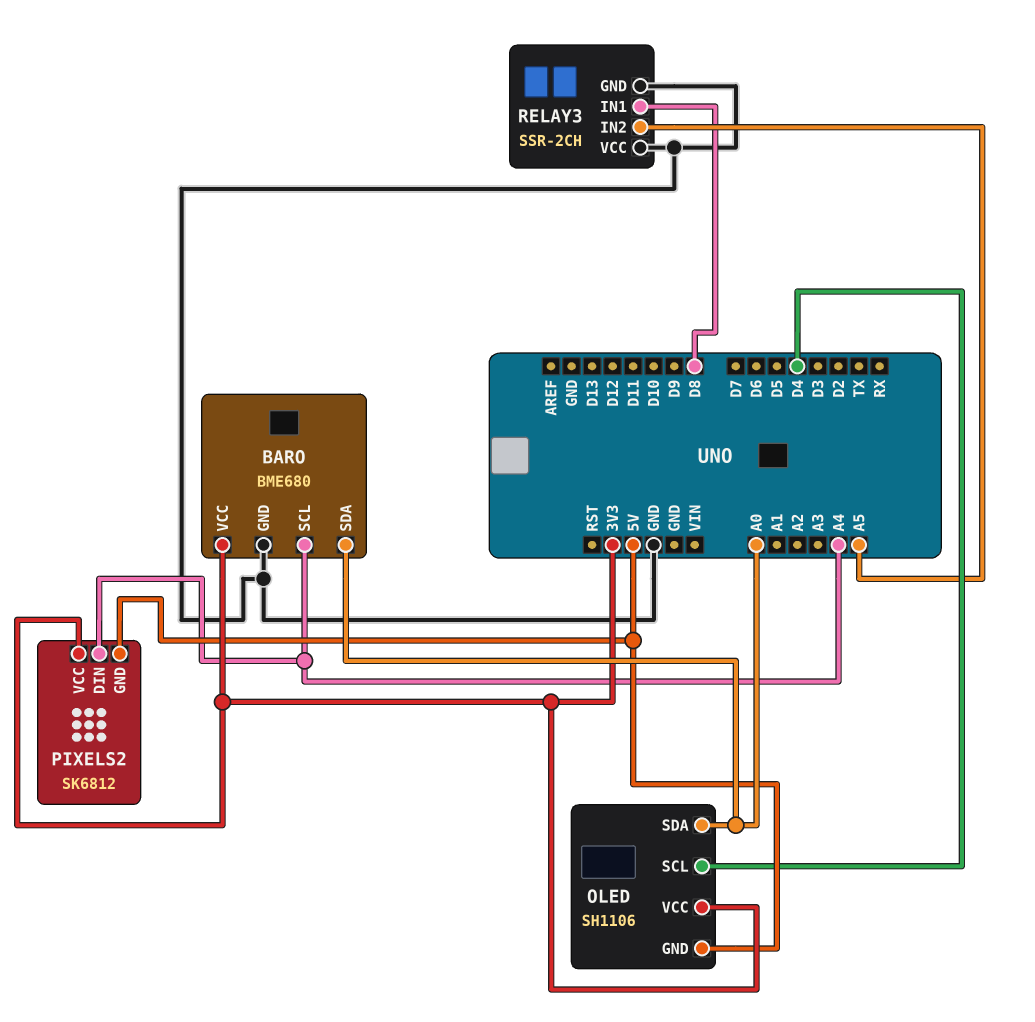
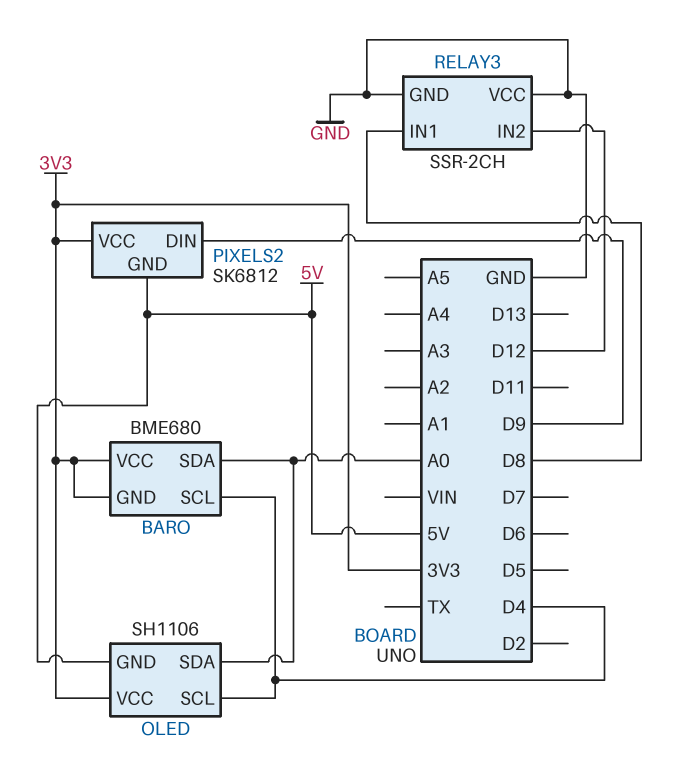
BARO pin GND: GND -> 3V3
BARO pin SCL: A4 -> D4
PIXELS2 pin DIN: A4 -> D9
RELAY3 pin IN2: A5 -> D12

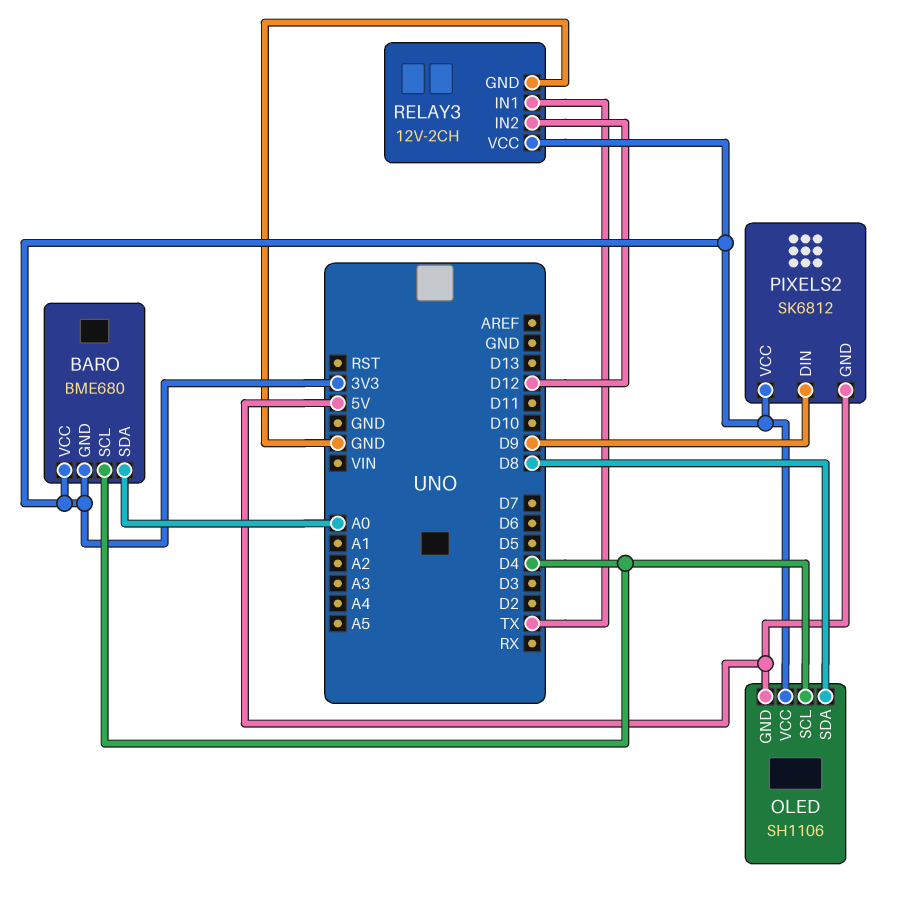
OLED pin SDA: A0 -> D8
RELAY3: SSR-2CH -> 12V-2CH
RELAY3 pin IN1: D8 -> TX
RELAY3 pin VCC: GND -> 3V3

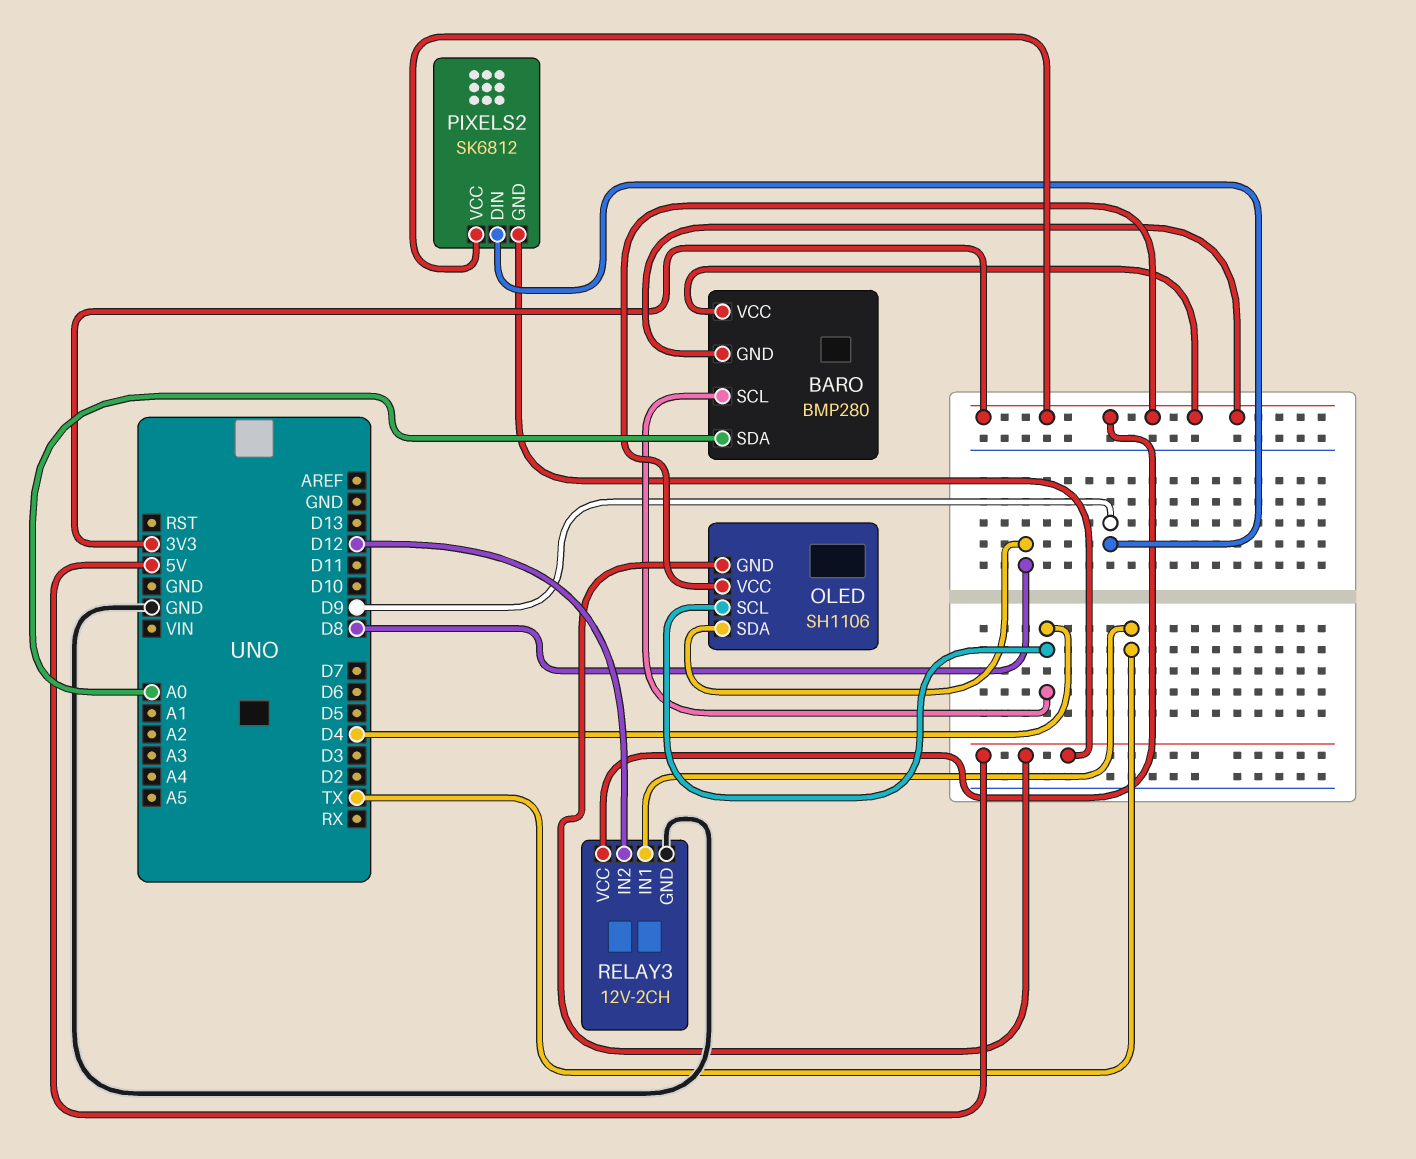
BARO: BME680 -> BMP280

